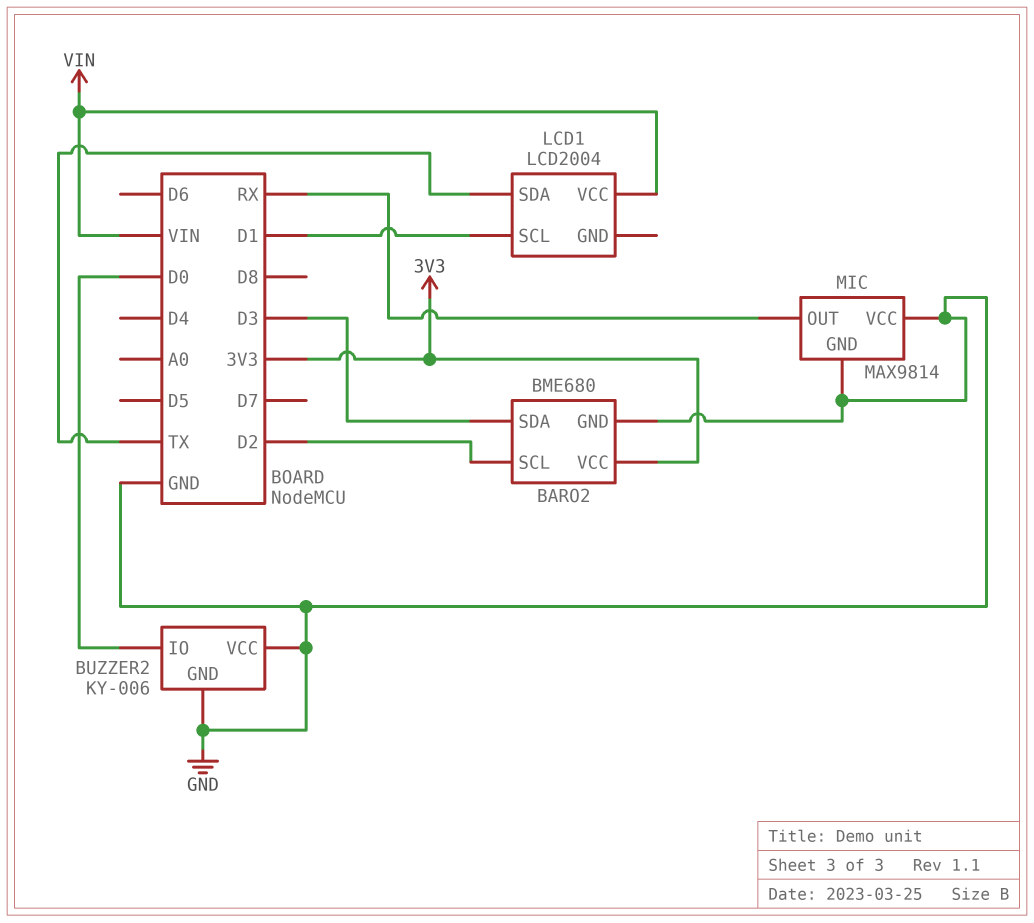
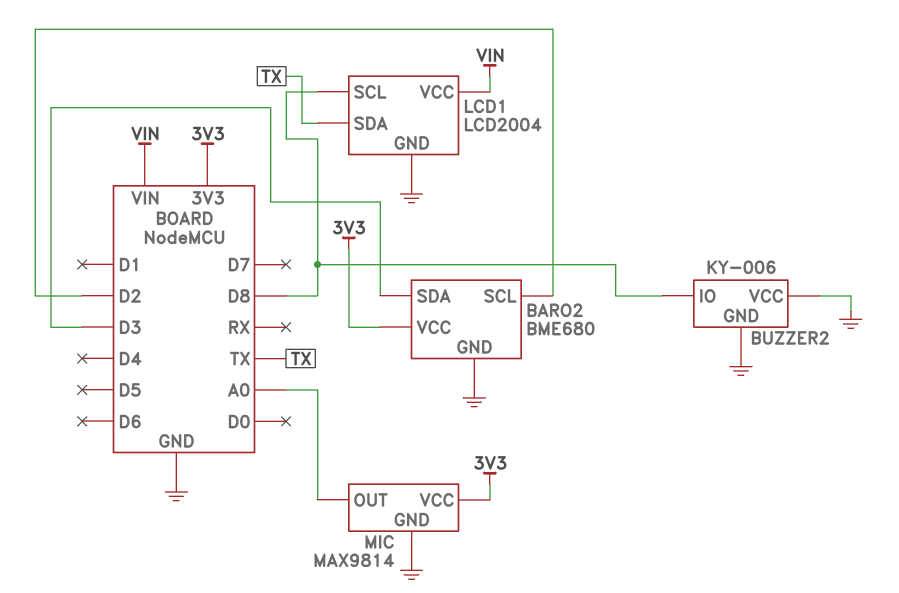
BUZZER2 pin IO: D0 -> D8
LCD1 pin GND: none -> GND
LCD1 pin SCL: D1 -> D8
MIC pin OUT: RX -> A0
MIC pin VCC: GND -> 3V3

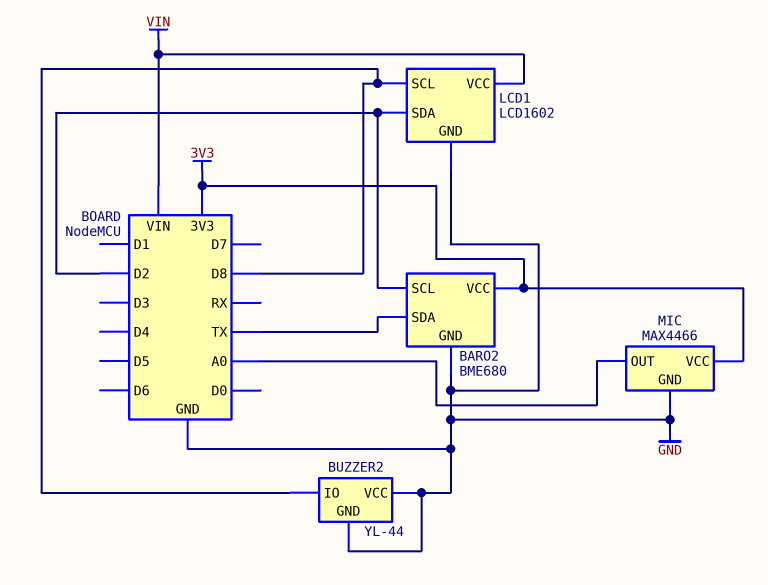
BARO2 pin SDA: D3 -> TX
BUZZER2: KY-006 -> YL-44
LCD1: LCD2004 -> LCD1602
LCD1 pin SDA: TX -> D2
MIC: MAX9814 -> MAX4466

